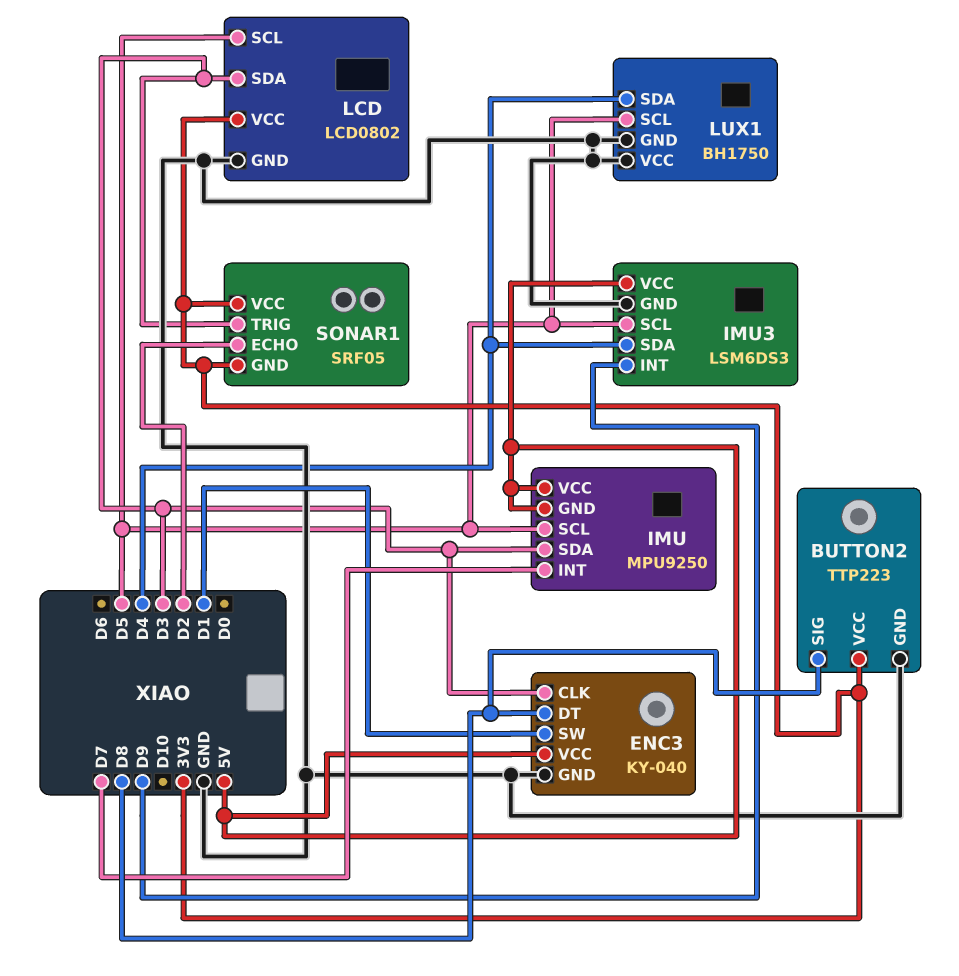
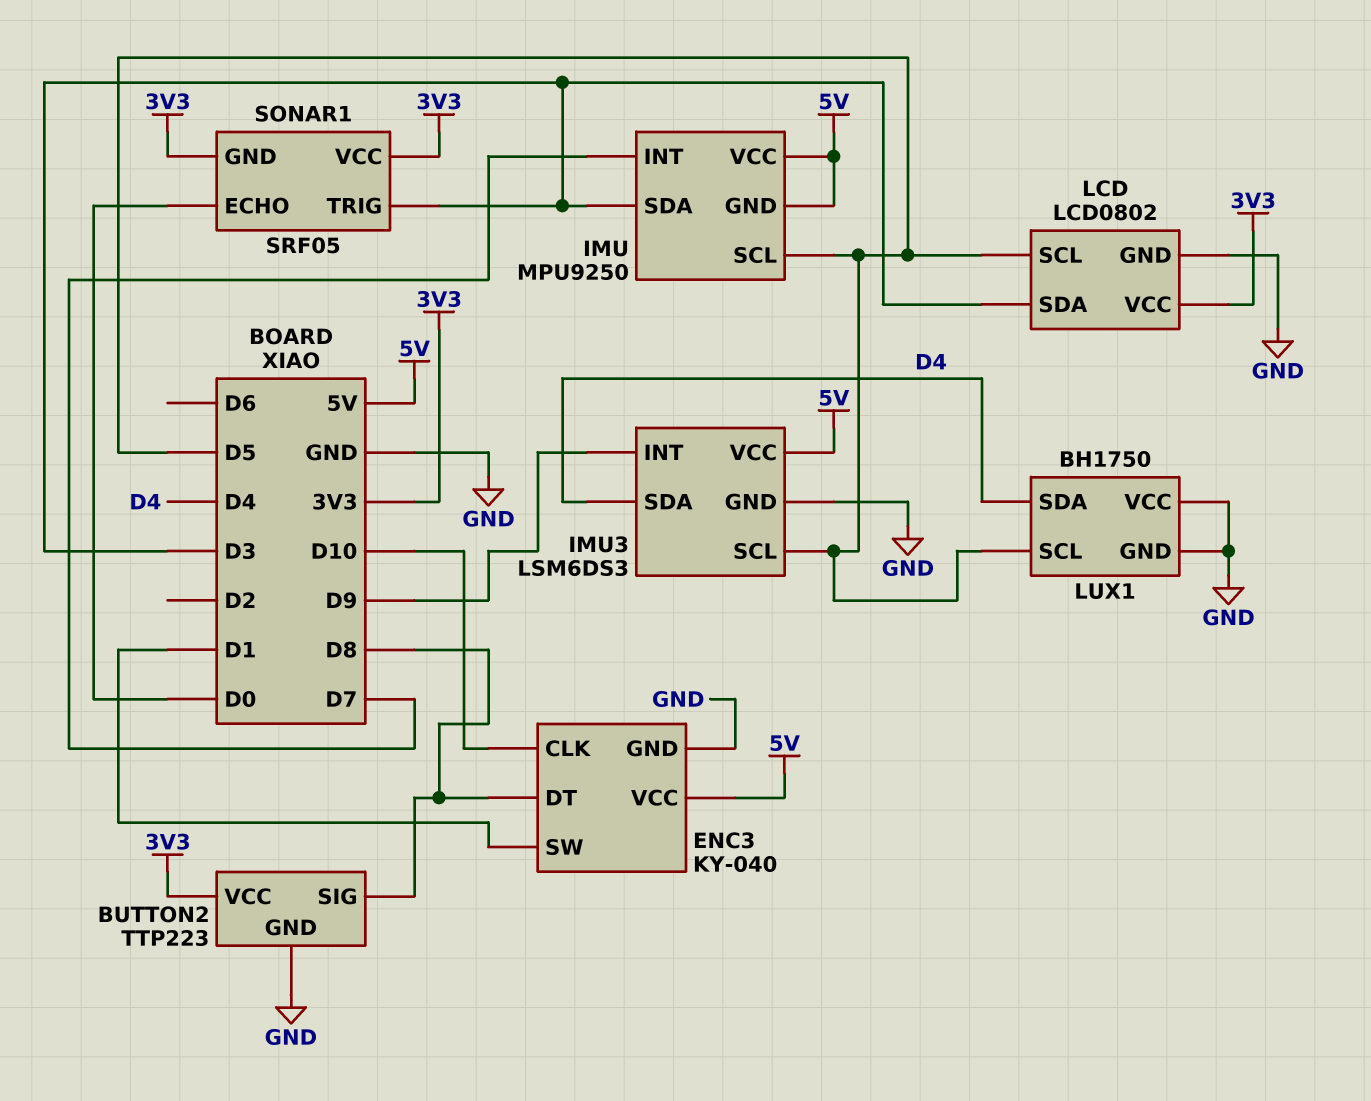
ENC3 pin CLK: D3 -> D10
SONAR1 pin ECHO: D2 -> D0

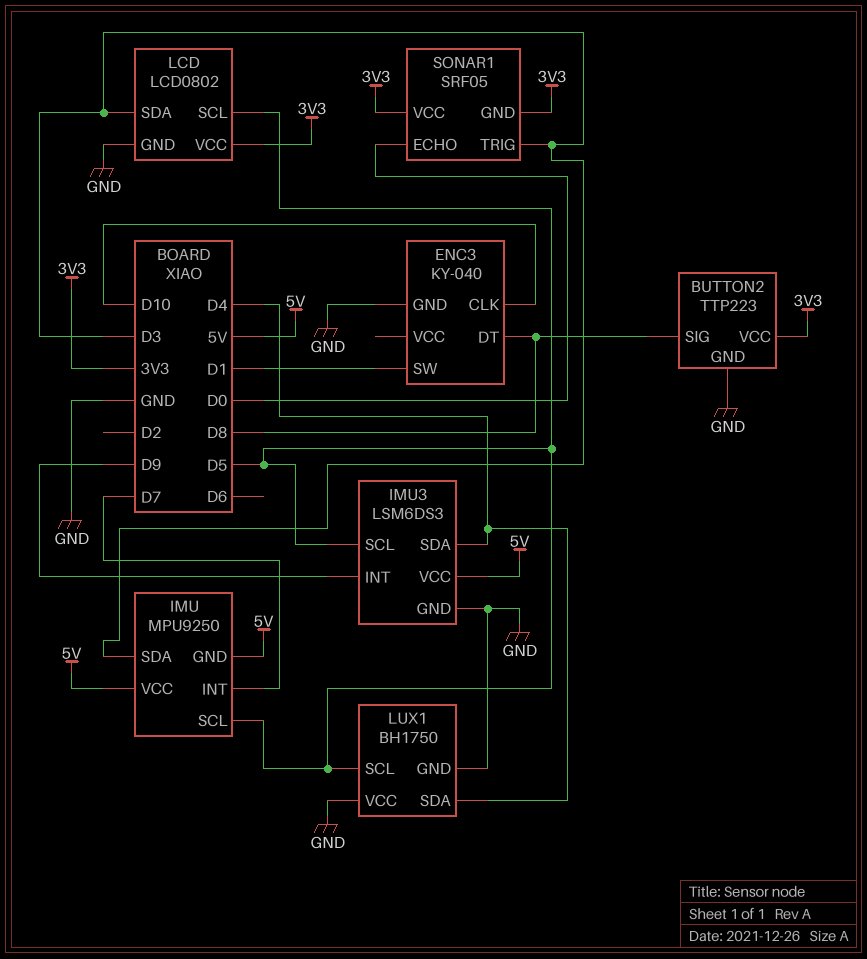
ENC3 pin VCC: 5V -> none

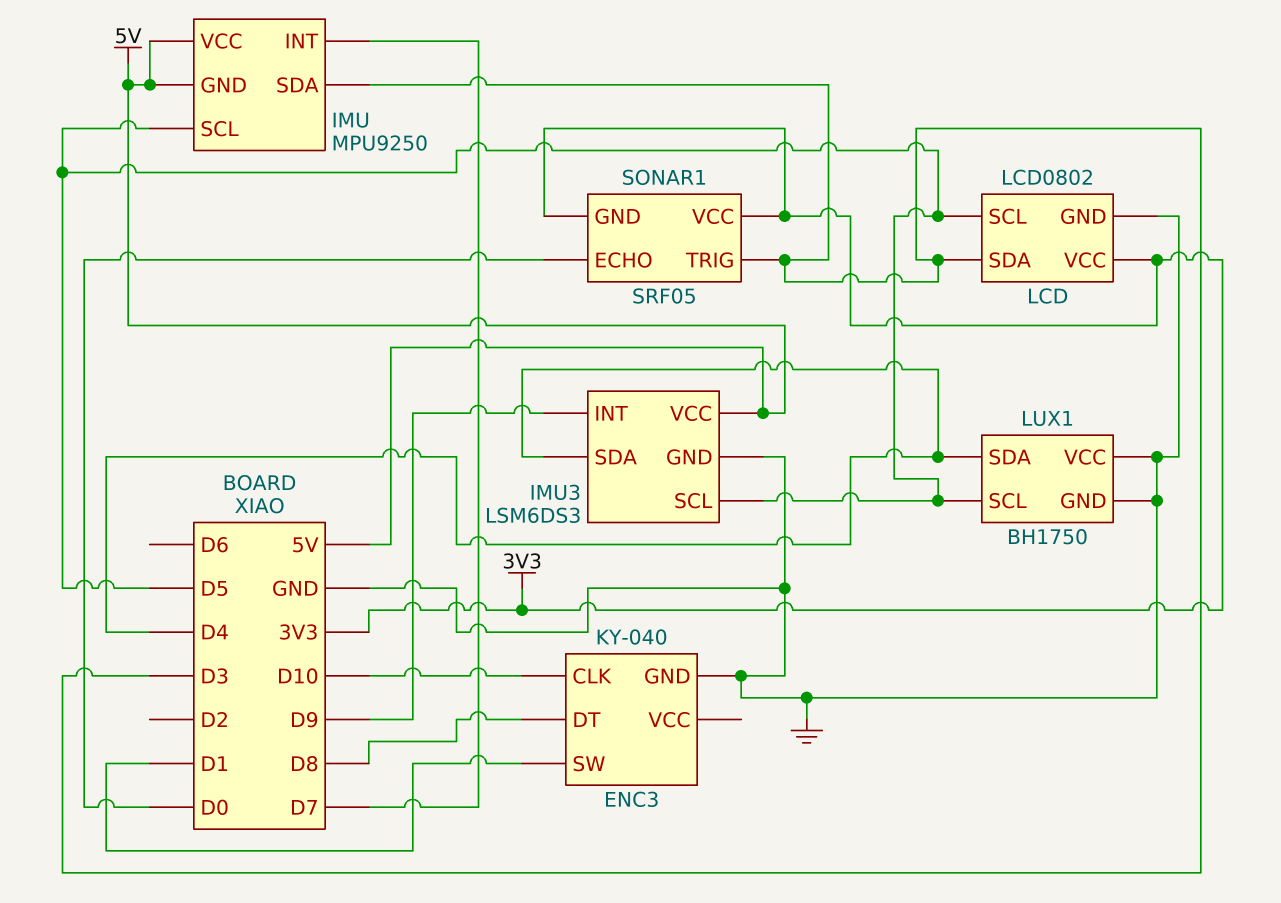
BUTTON2: TTP223 -> none
BUTTON2 pin GND: GND -> none
BUTTON2 pin SIG: D8 -> none
BUTTON2 pin VCC: 3V3 -> none

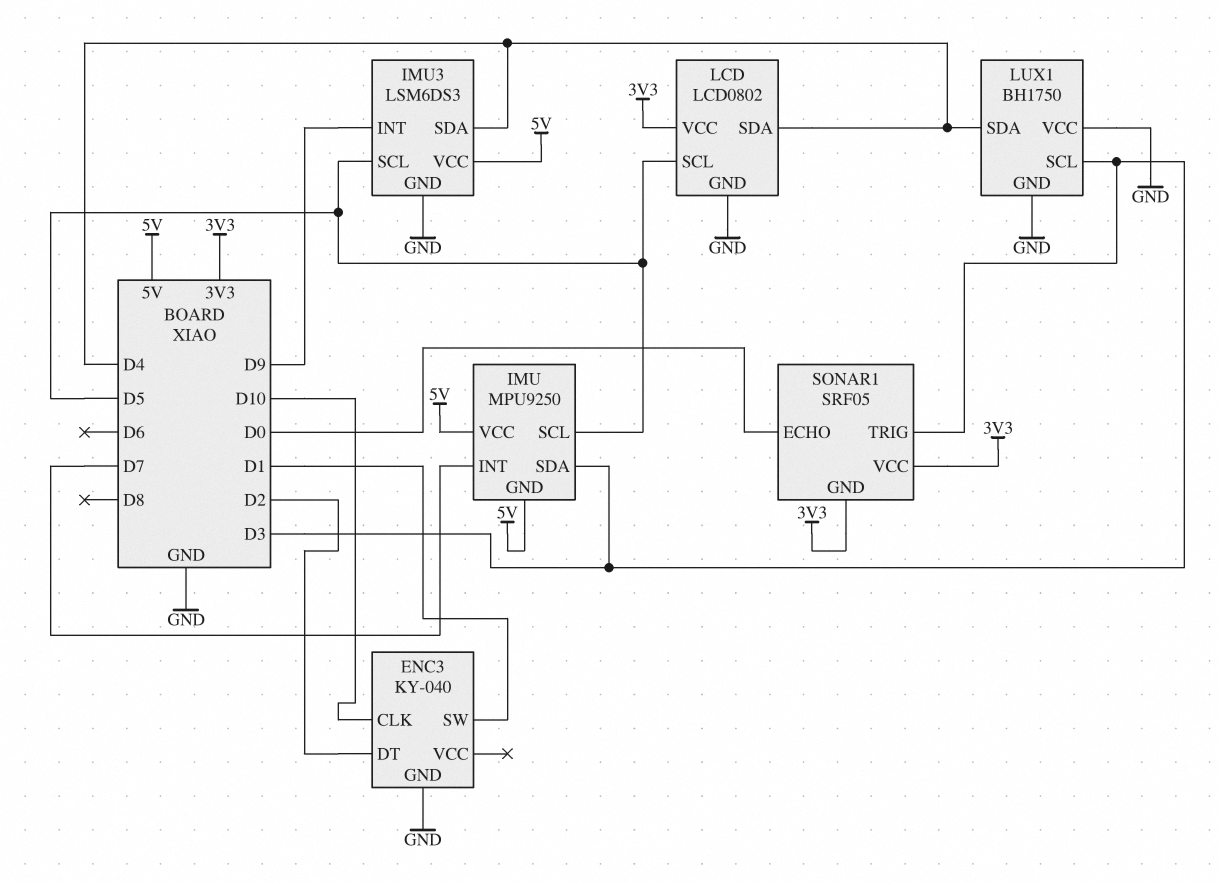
ENC3 pin DT: D8 -> D2
LCD pin SDA: D3 -> D4
LUX1 pin SCL: D5 -> D3

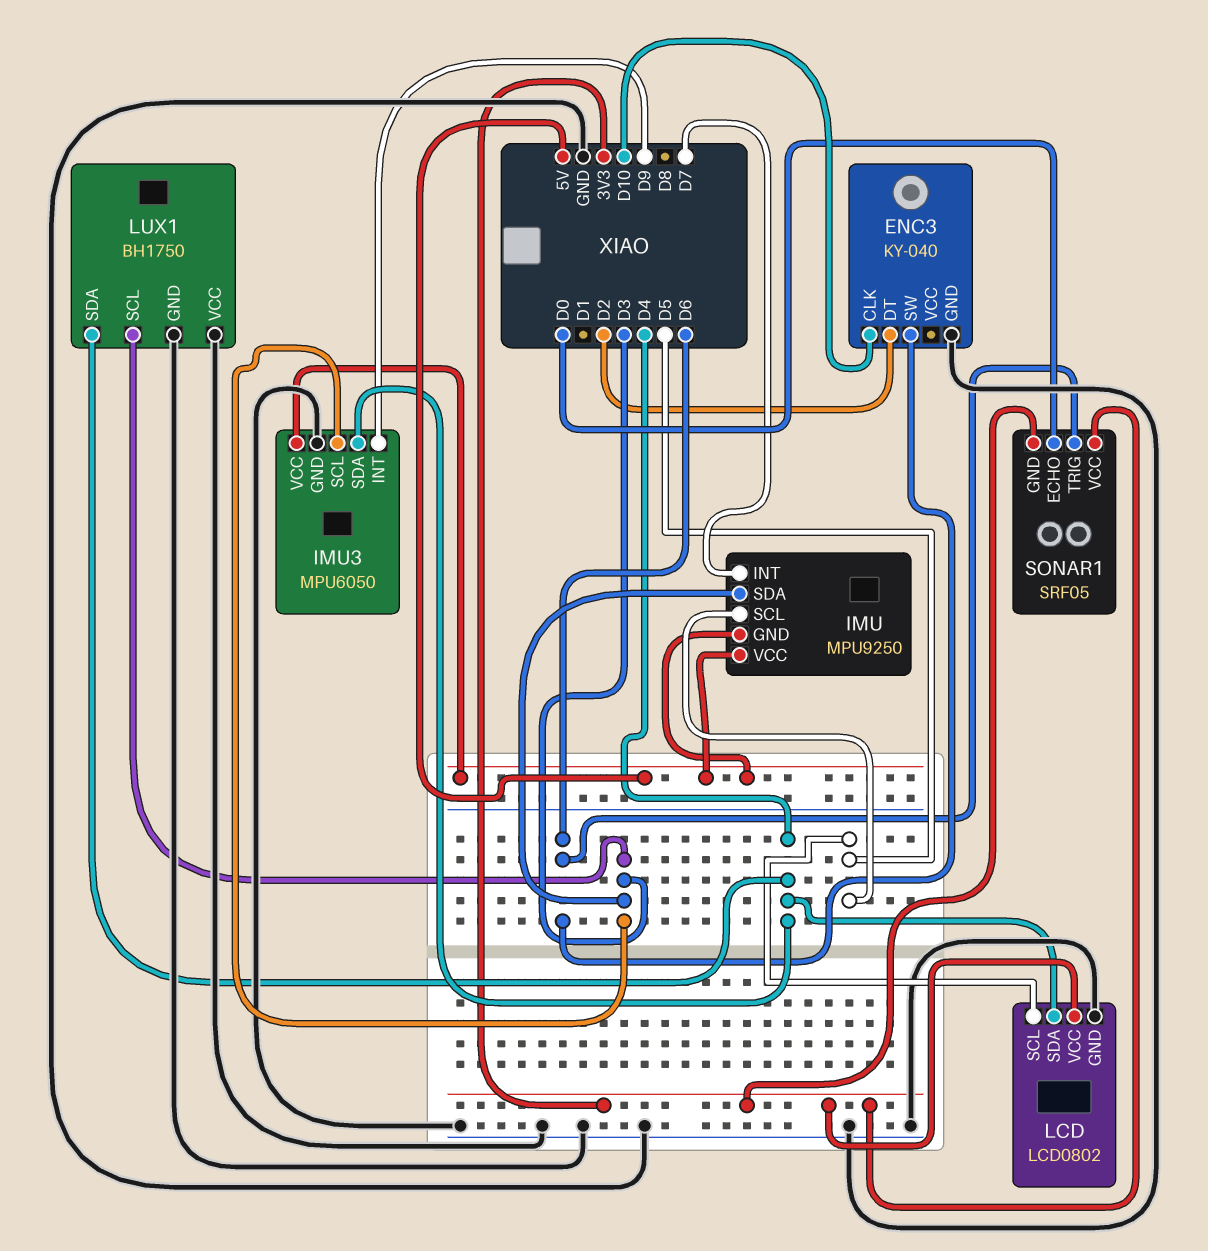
ENC3 pin SW: D1 -> D6
IMU3: LSM6DS3 -> MPU6050
IMU3 pin SCL: D5 -> D3
SONAR1 pin TRIG: D3 -> D6

